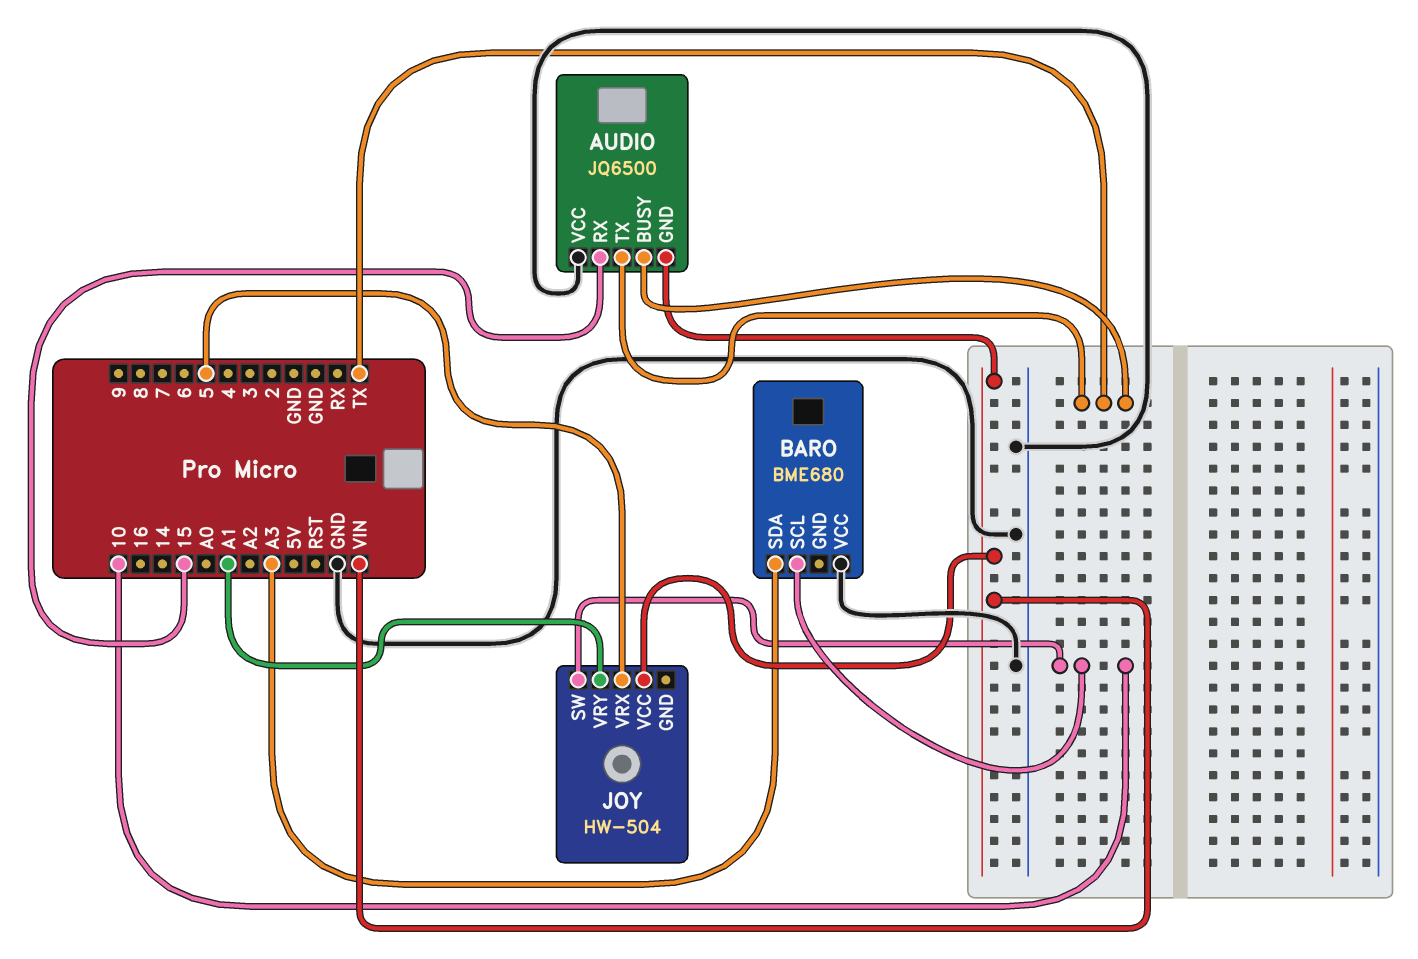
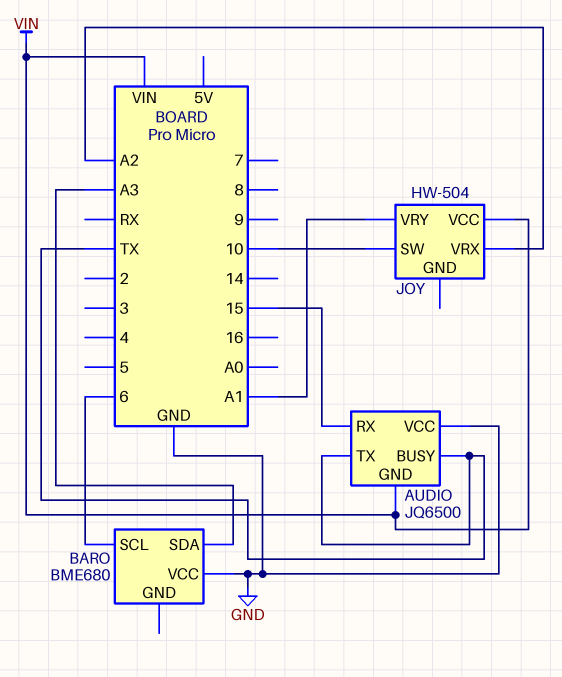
BARO pin SCL: 10 -> 6
JOY pin VRX: 5 -> A2

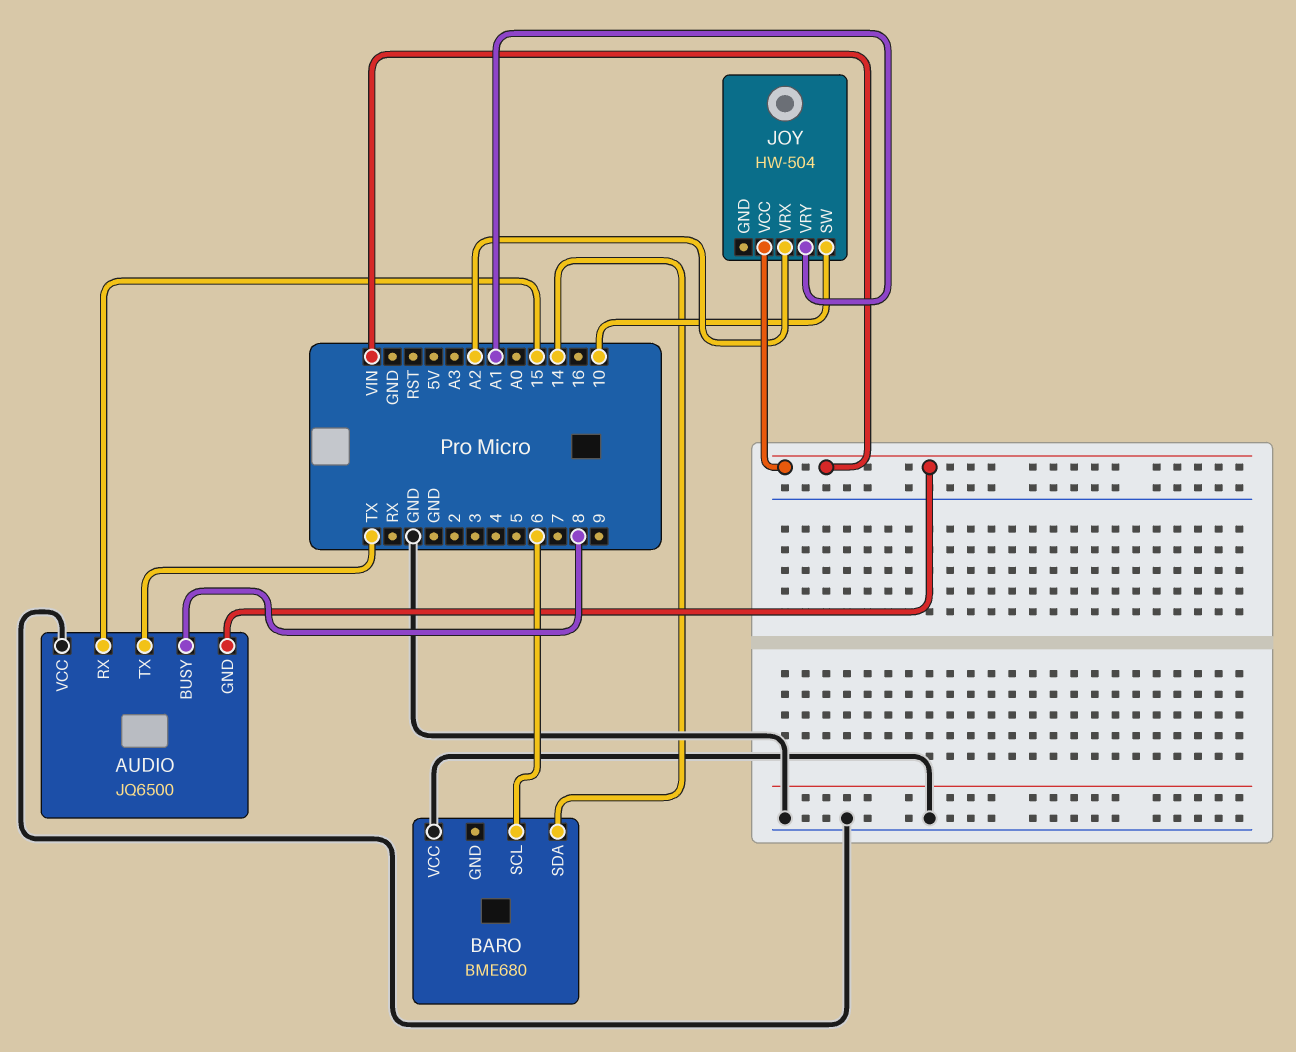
AUDIO pin BUSY: TX -> 8
BARO pin SDA: A3 -> 14

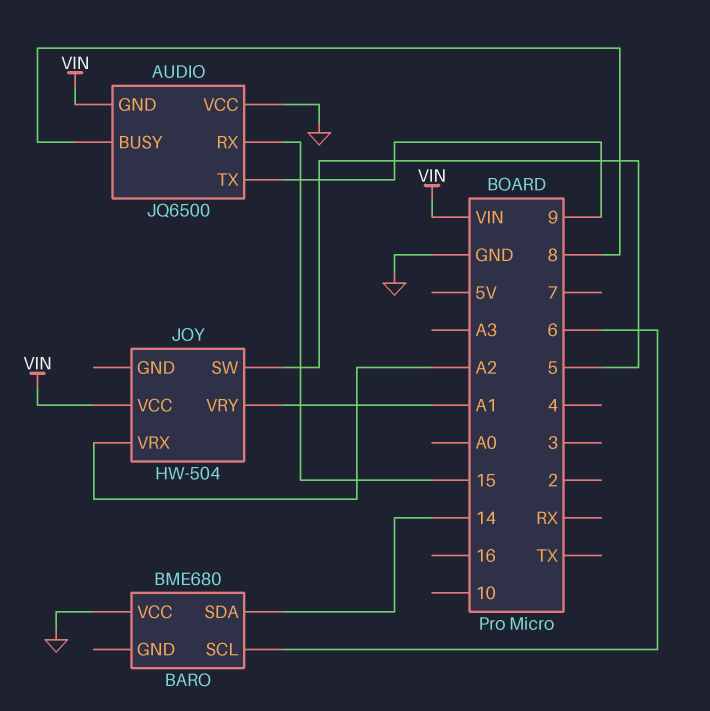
AUDIO pin TX: TX -> 9
JOY pin SW: 10 -> 5

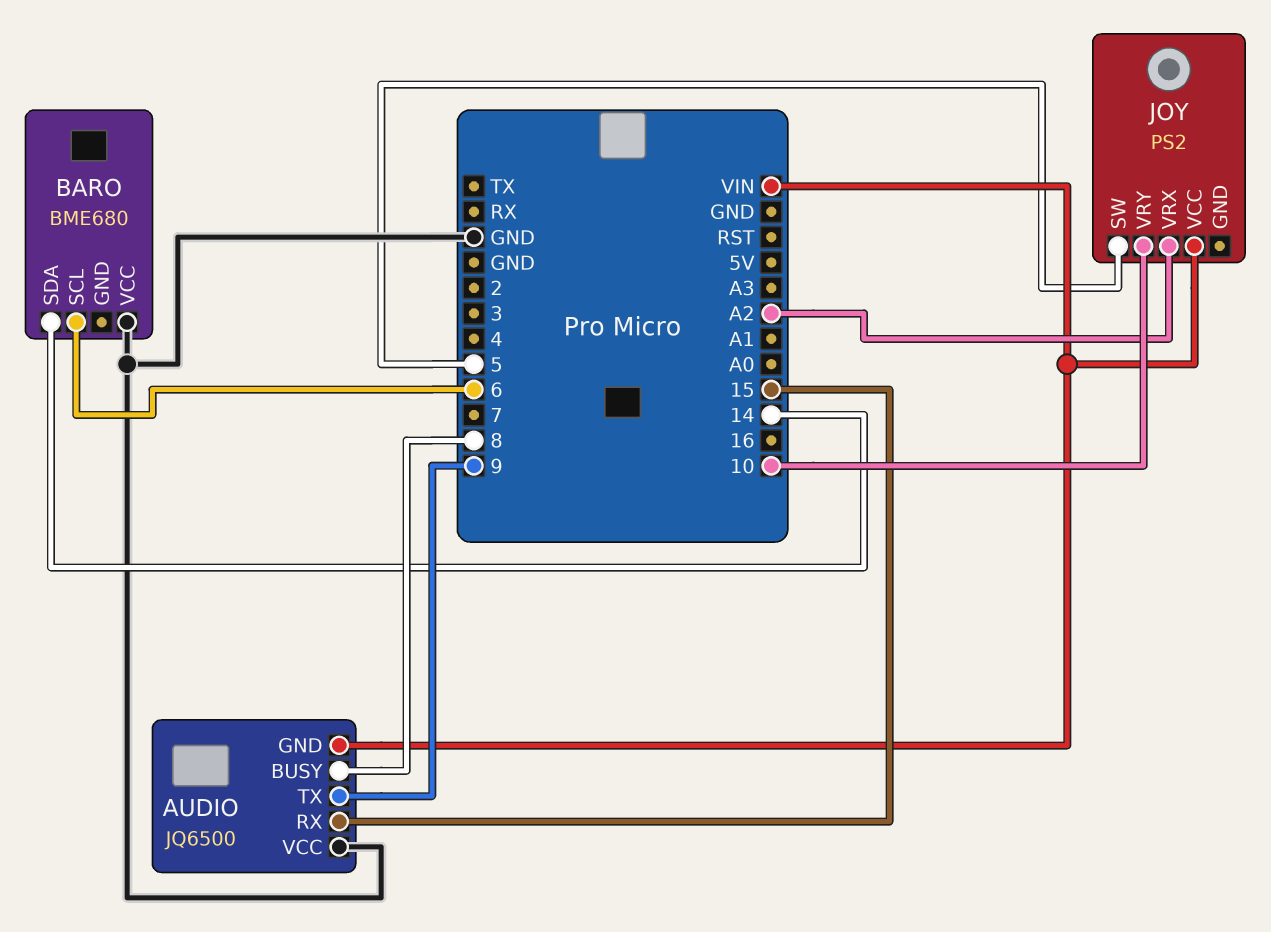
JOY: HW-504 -> PS2
JOY pin VRY: A1 -> 10

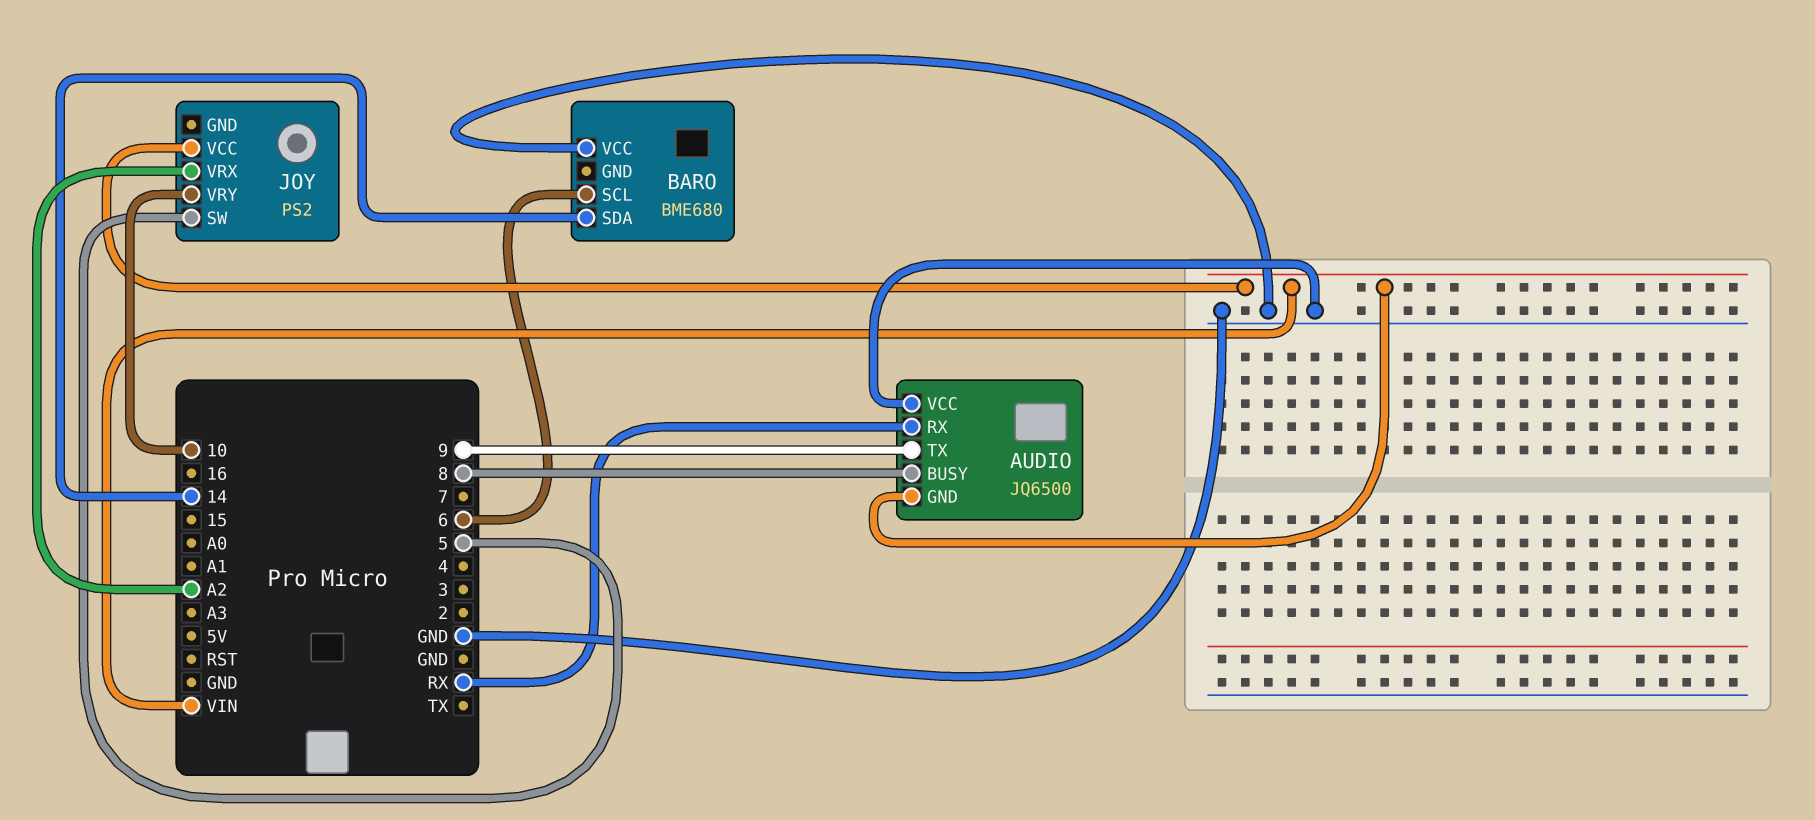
AUDIO pin RX: 15 -> RX

